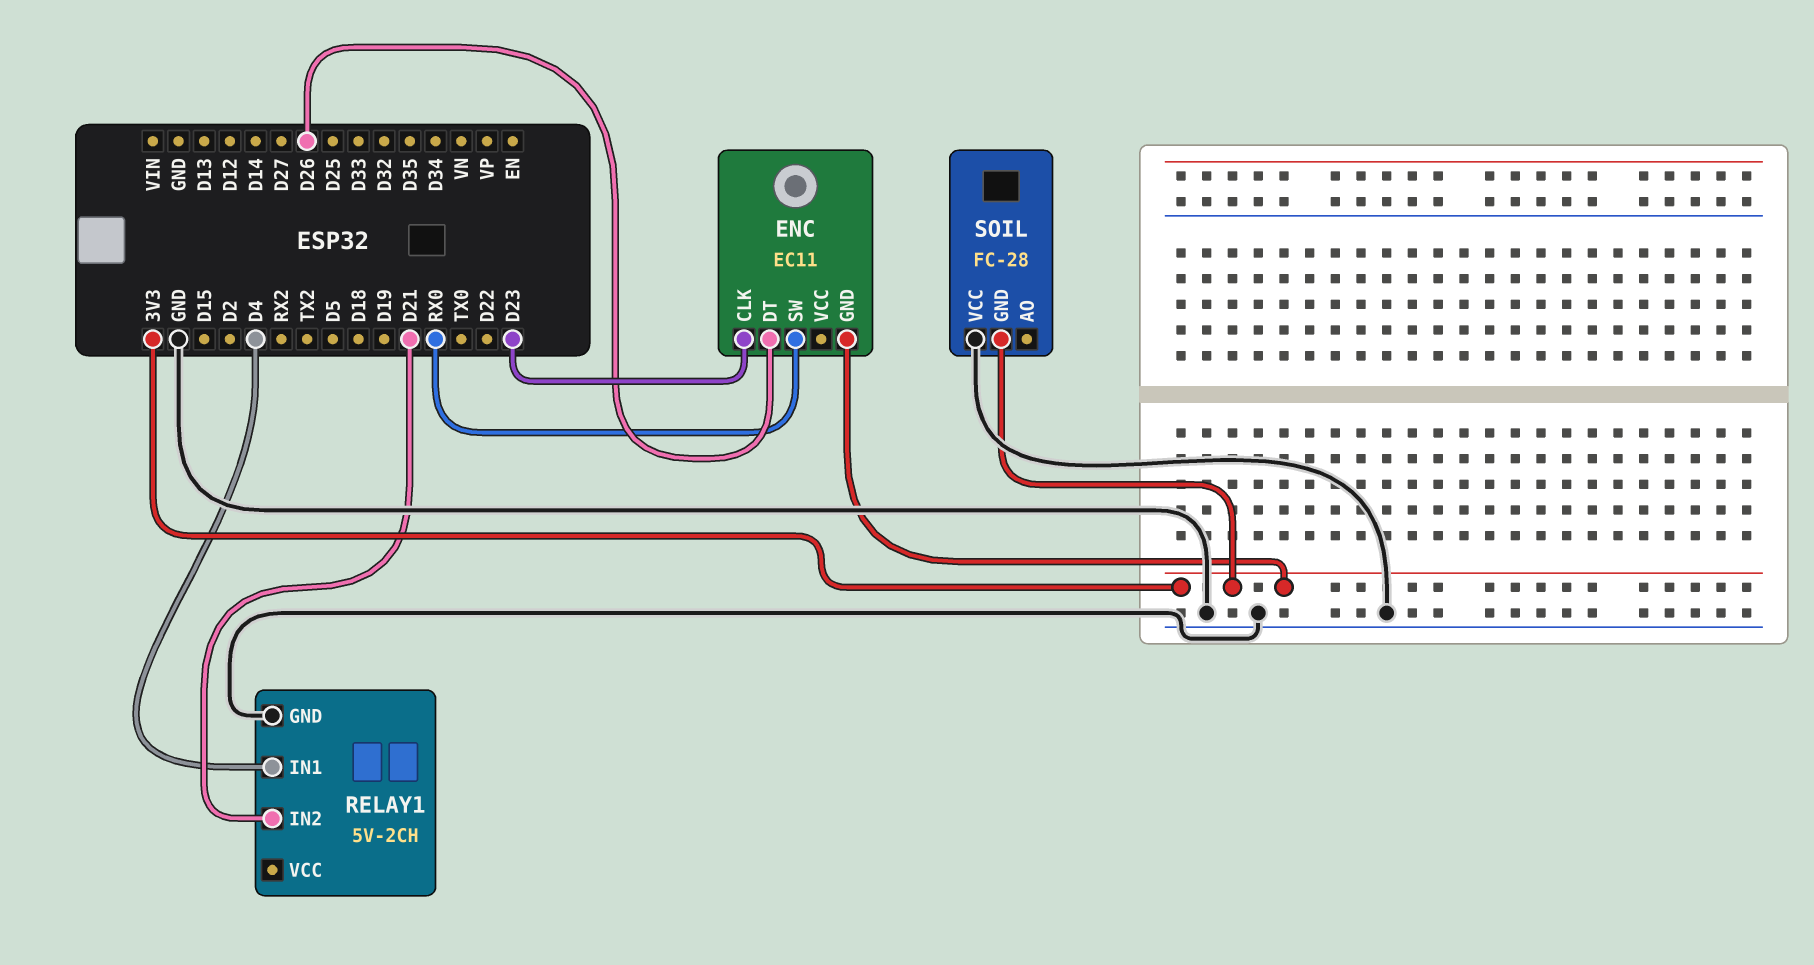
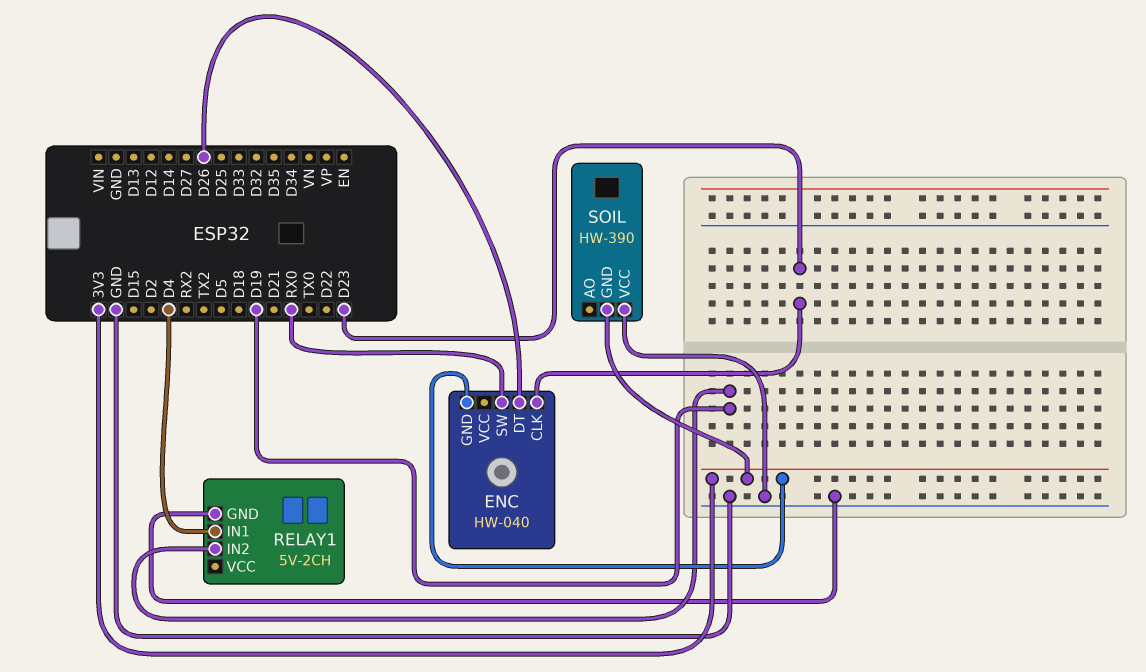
ENC: EC11 -> HW-040
RELAY1 pin IN2: D21 -> D19
SOIL: FC-28 -> HW-390

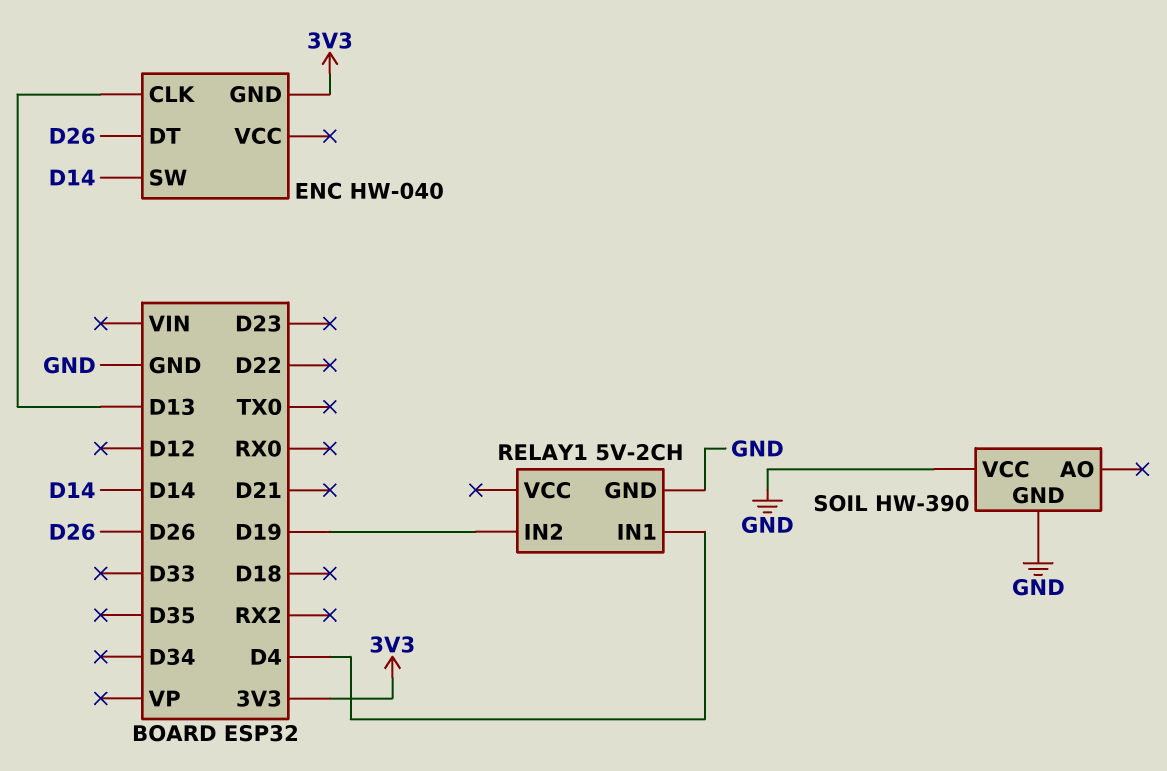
ENC pin CLK: D23 -> D13
ENC pin SW: RX0 -> D14
SOIL pin GND: 3V3 -> GND

